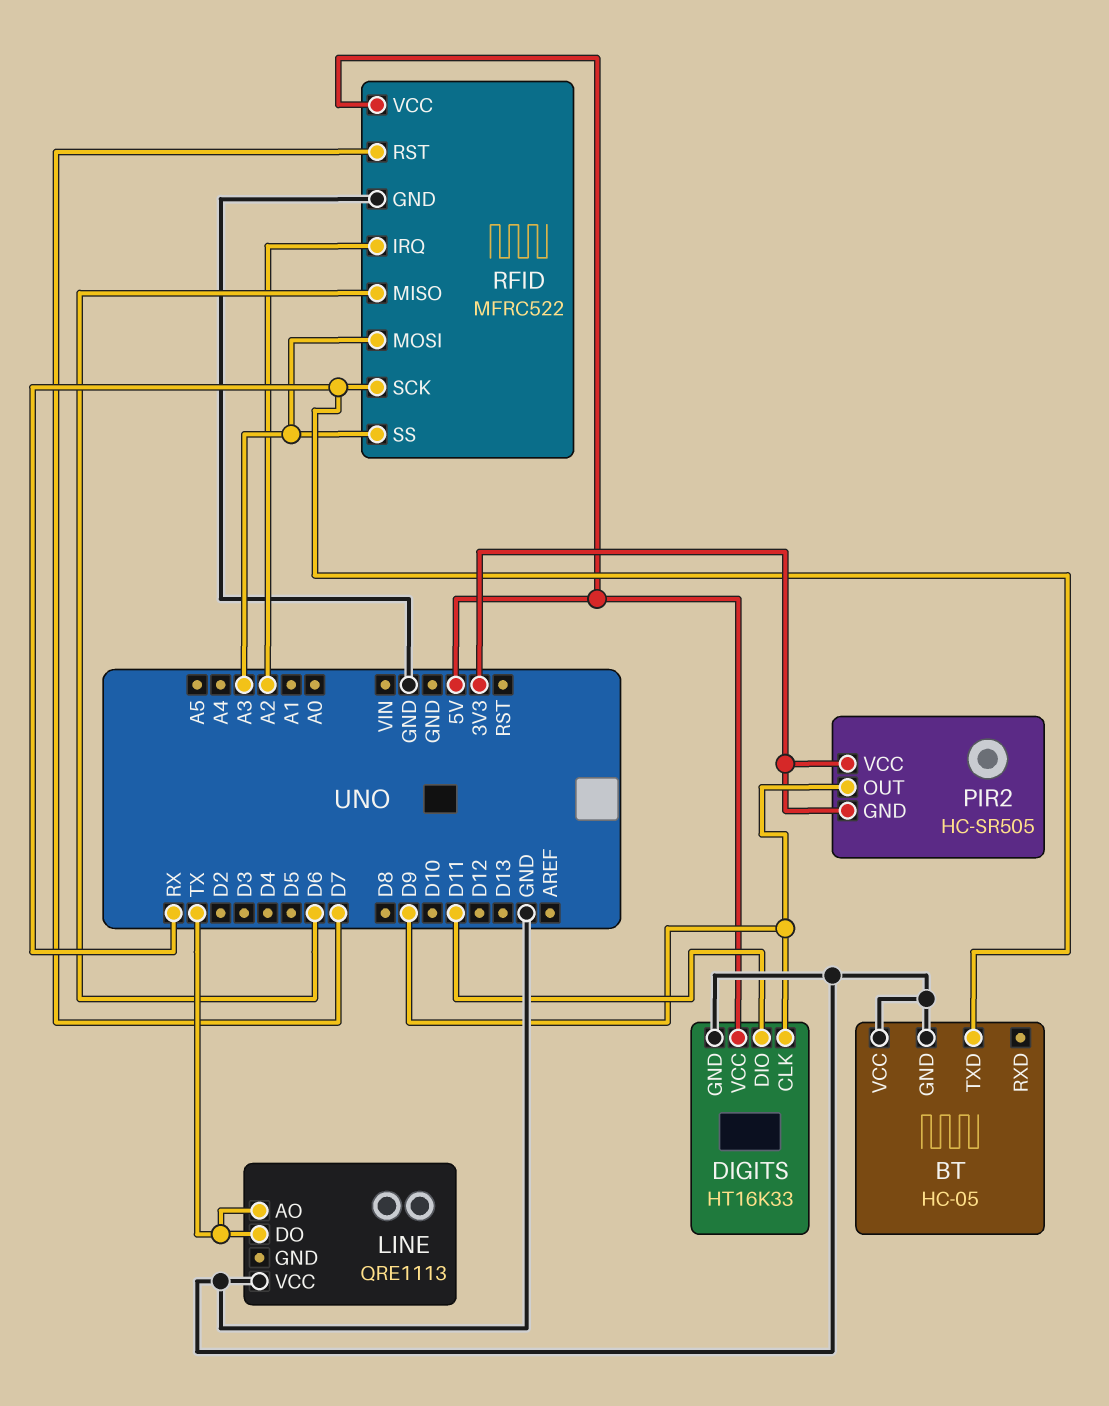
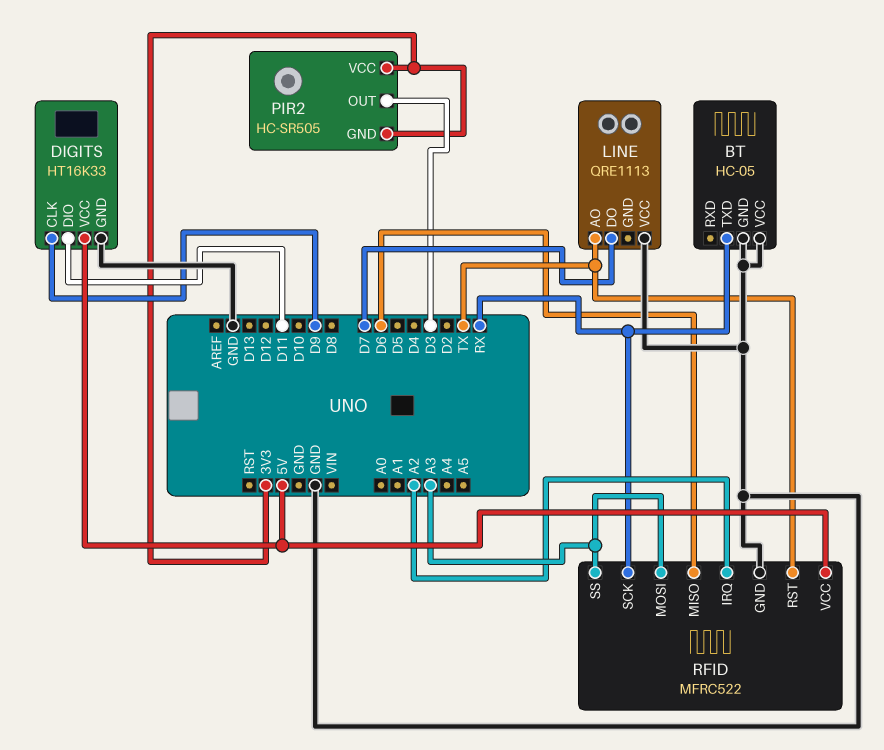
LINE pin DO: TX -> D7
PIR2 pin OUT: D9 -> D3
RFID pin RST: D7 -> TX

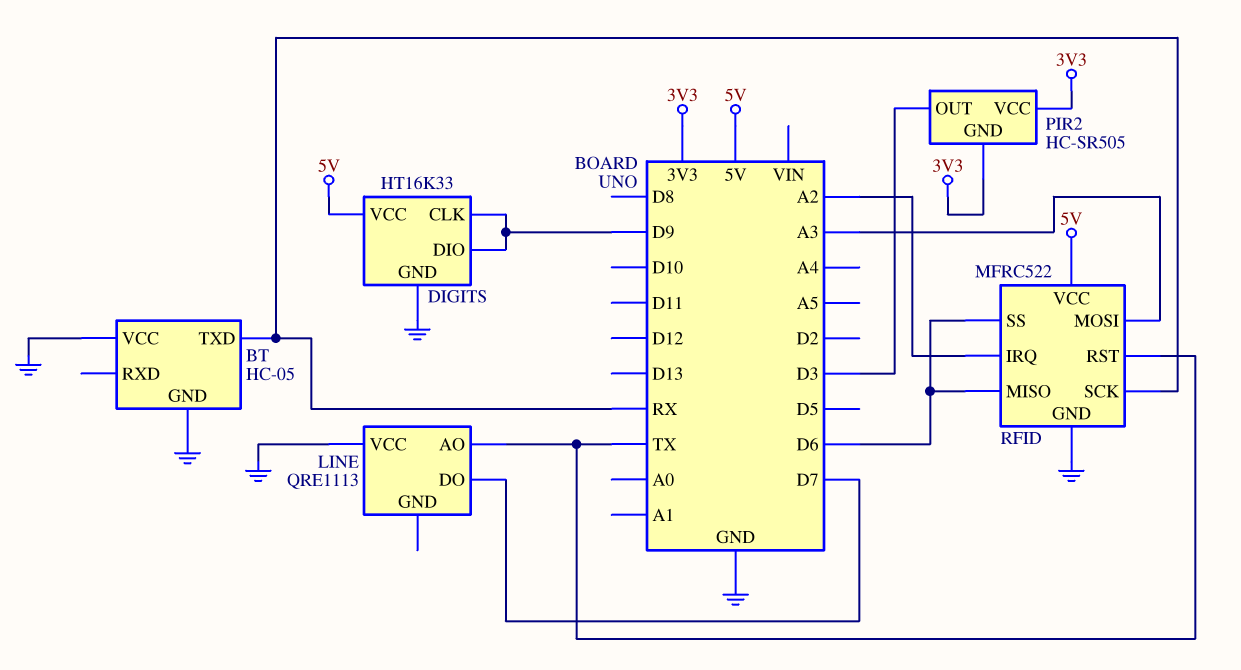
DIGITS pin DIO: D11 -> D9
RFID pin SS: A3 -> D6

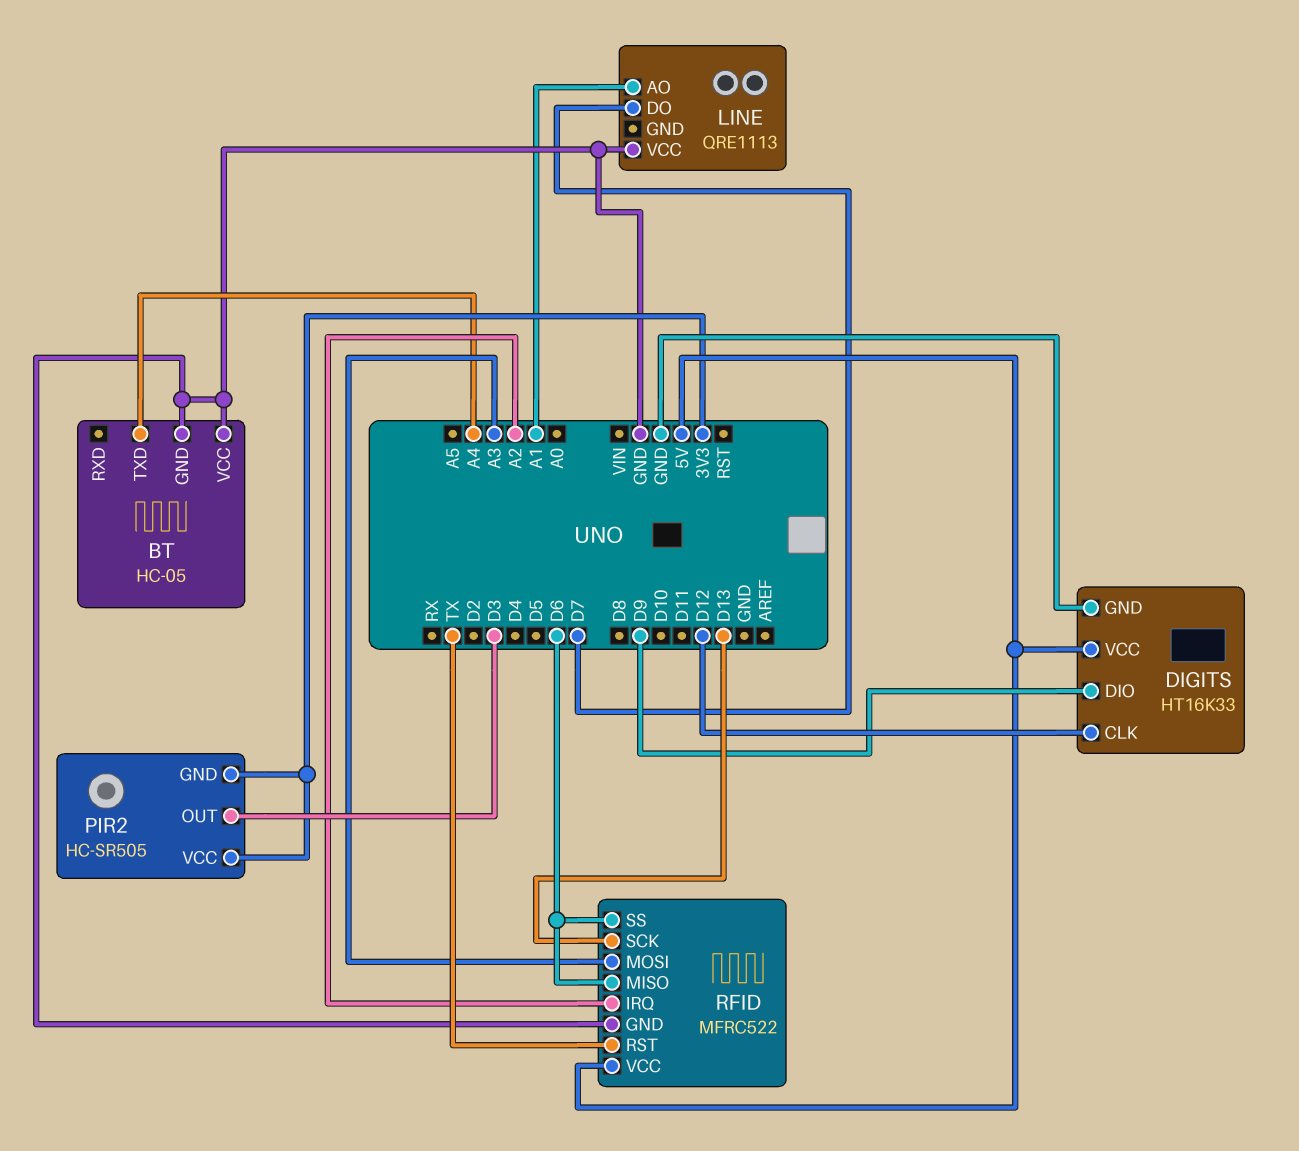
BT pin TXD: RX -> A4
DIGITS pin CLK: D9 -> D12
LINE pin AO: TX -> A1
RFID pin SCK: RX -> D13

